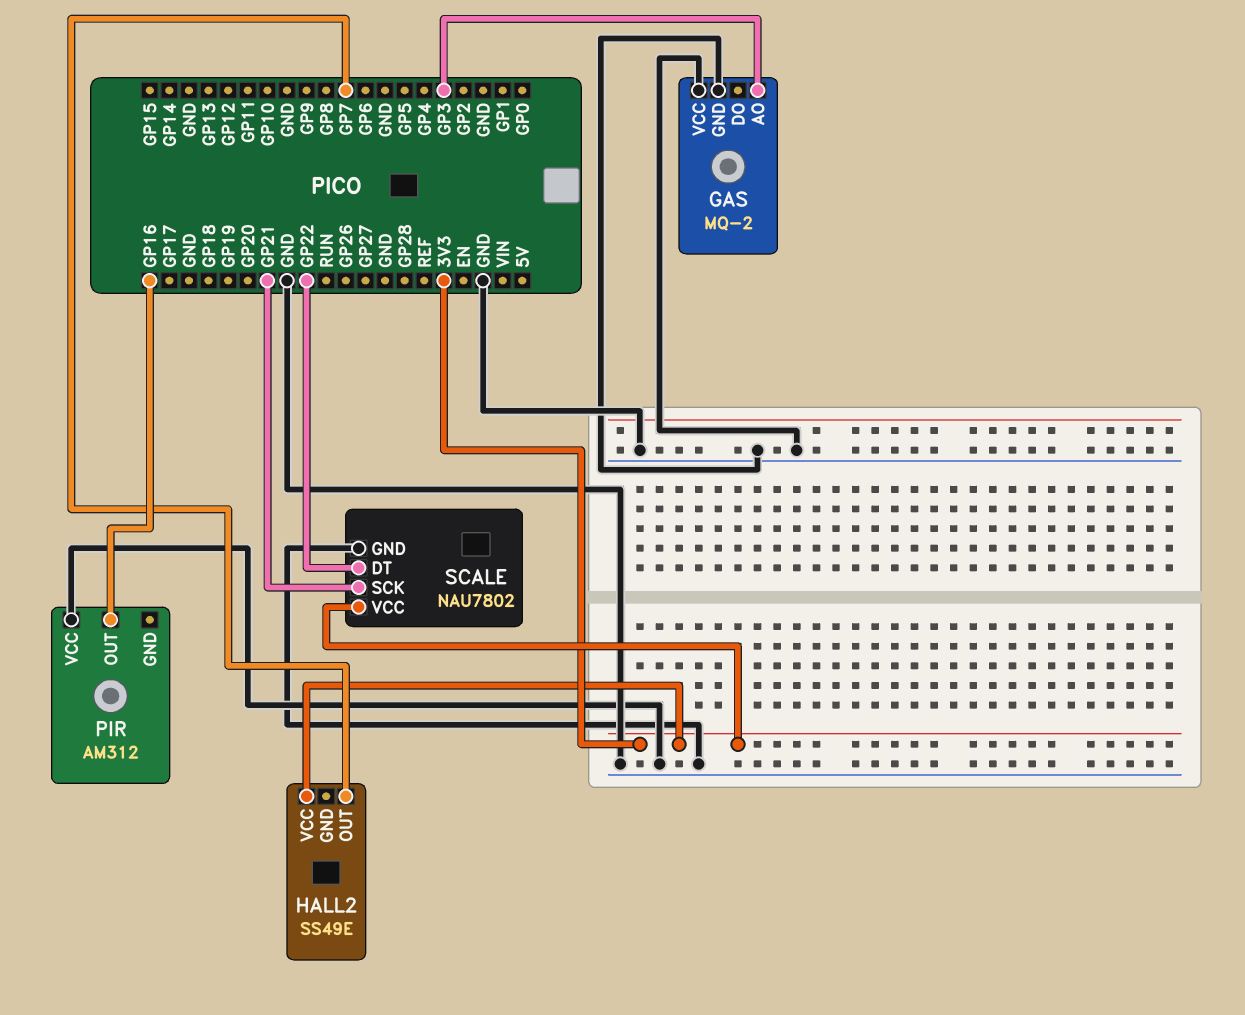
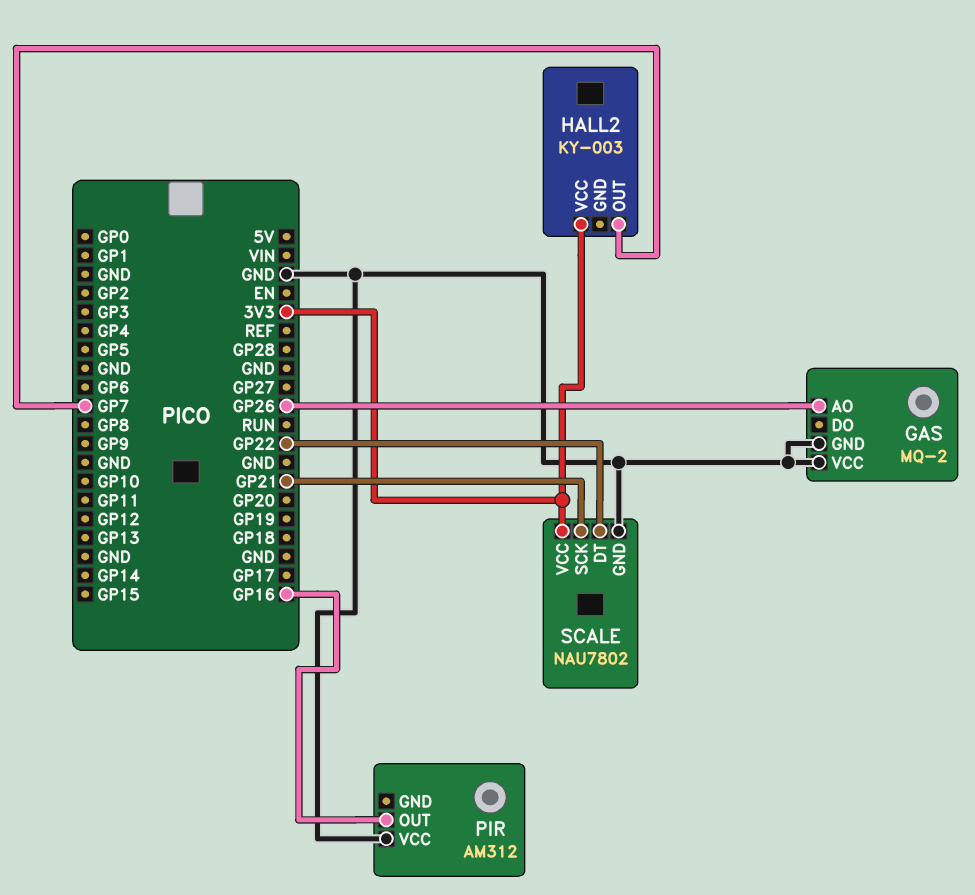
GAS pin AO: GP3 -> GP26
HALL2: SS49E -> KY-003

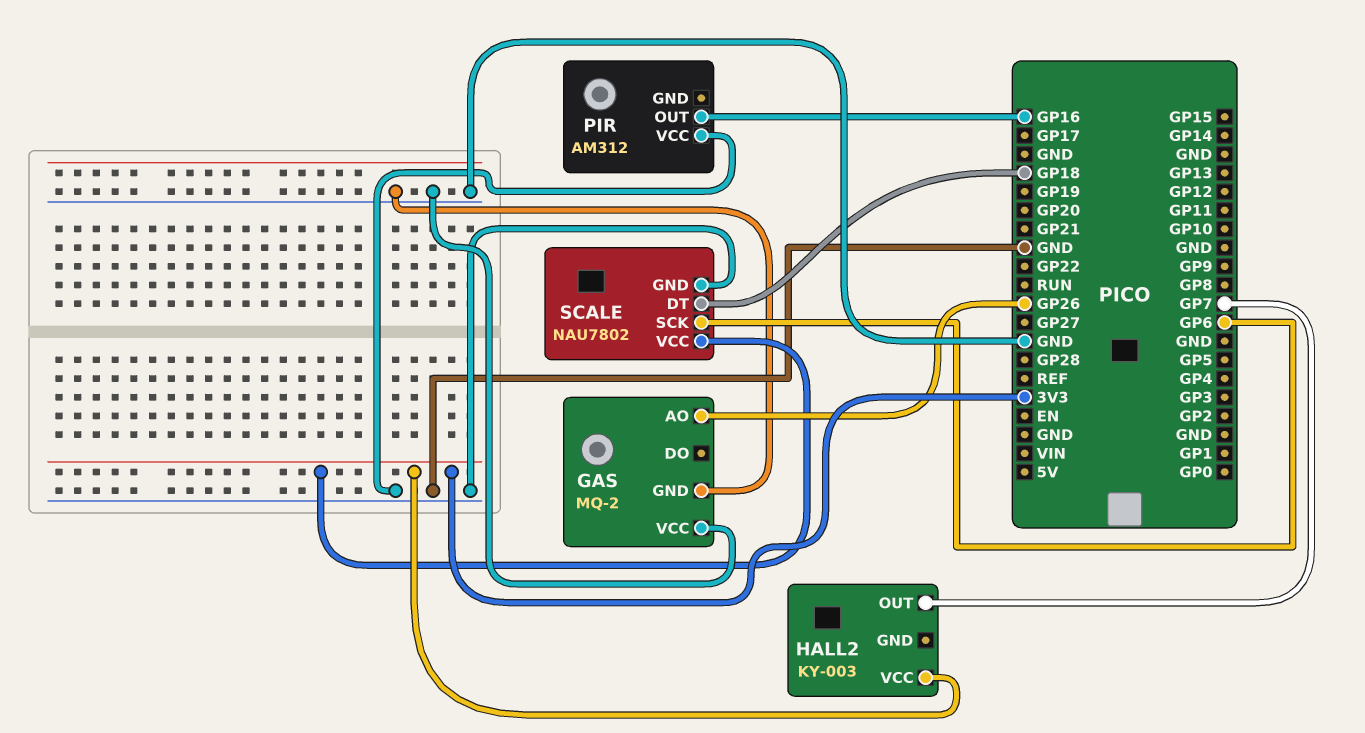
SCALE pin DT: GP22 -> GP18
SCALE pin SCK: GP21 -> GP6

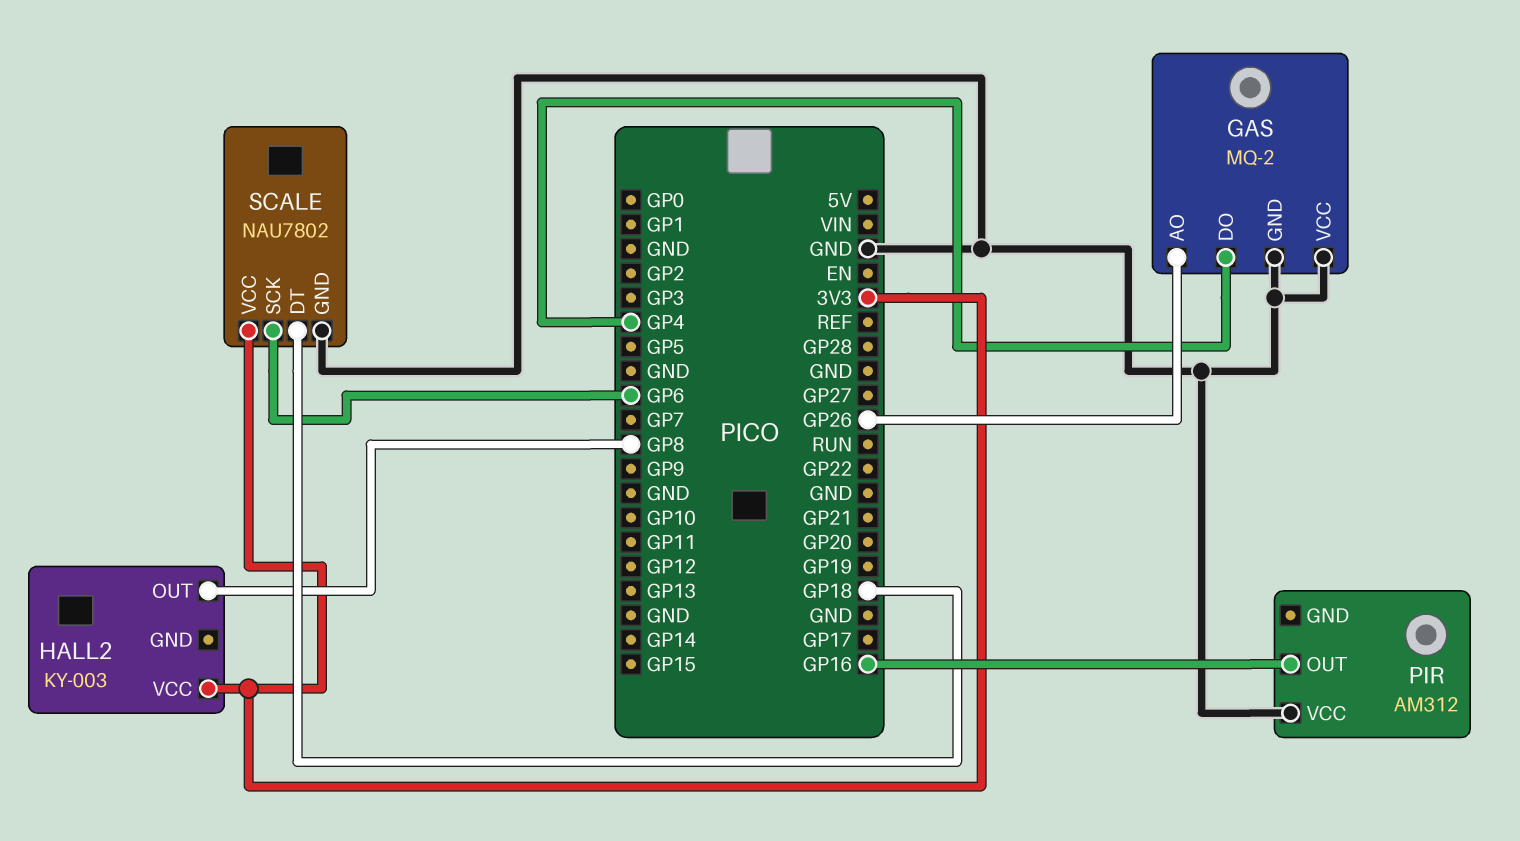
GAS pin DO: none -> GP4
HALL2 pin OUT: GP7 -> GP8

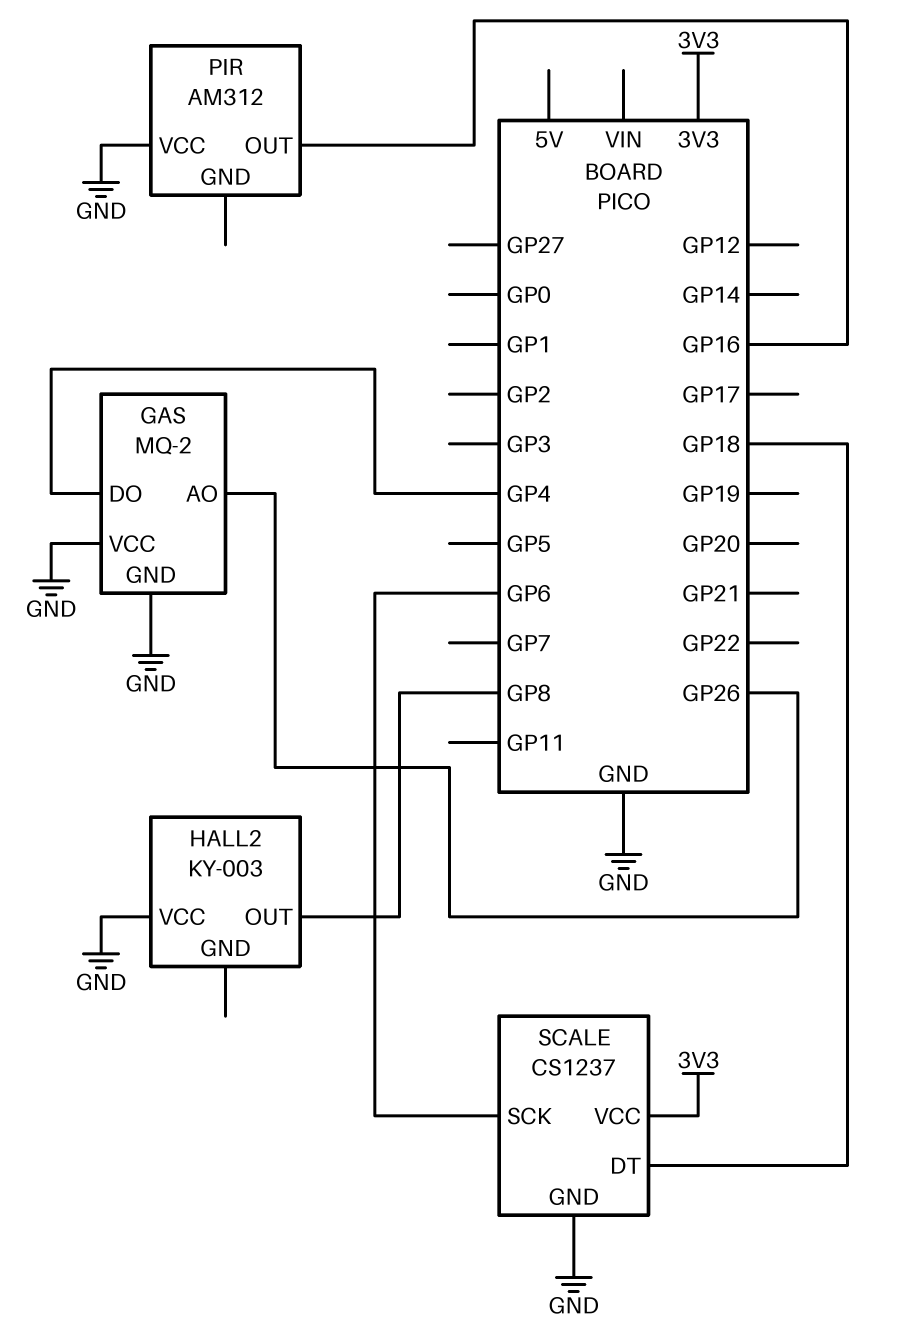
HALL2 pin VCC: 3V3 -> GND
SCALE: NAU7802 -> CS1237

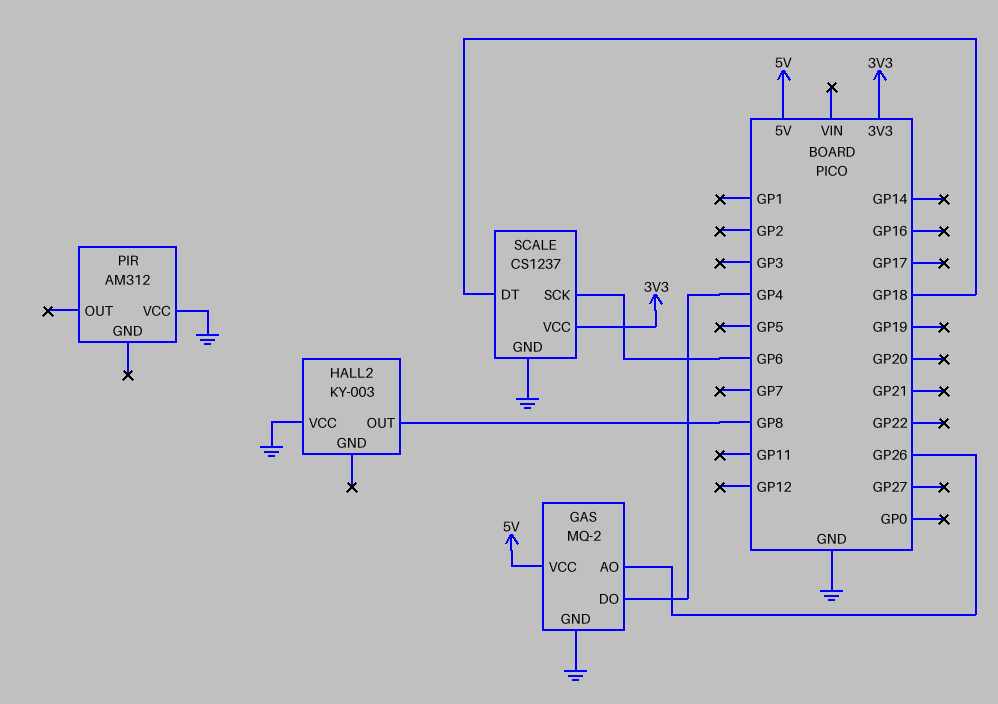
GAS pin VCC: GND -> 5V
PIR pin OUT: GP16 -> none

